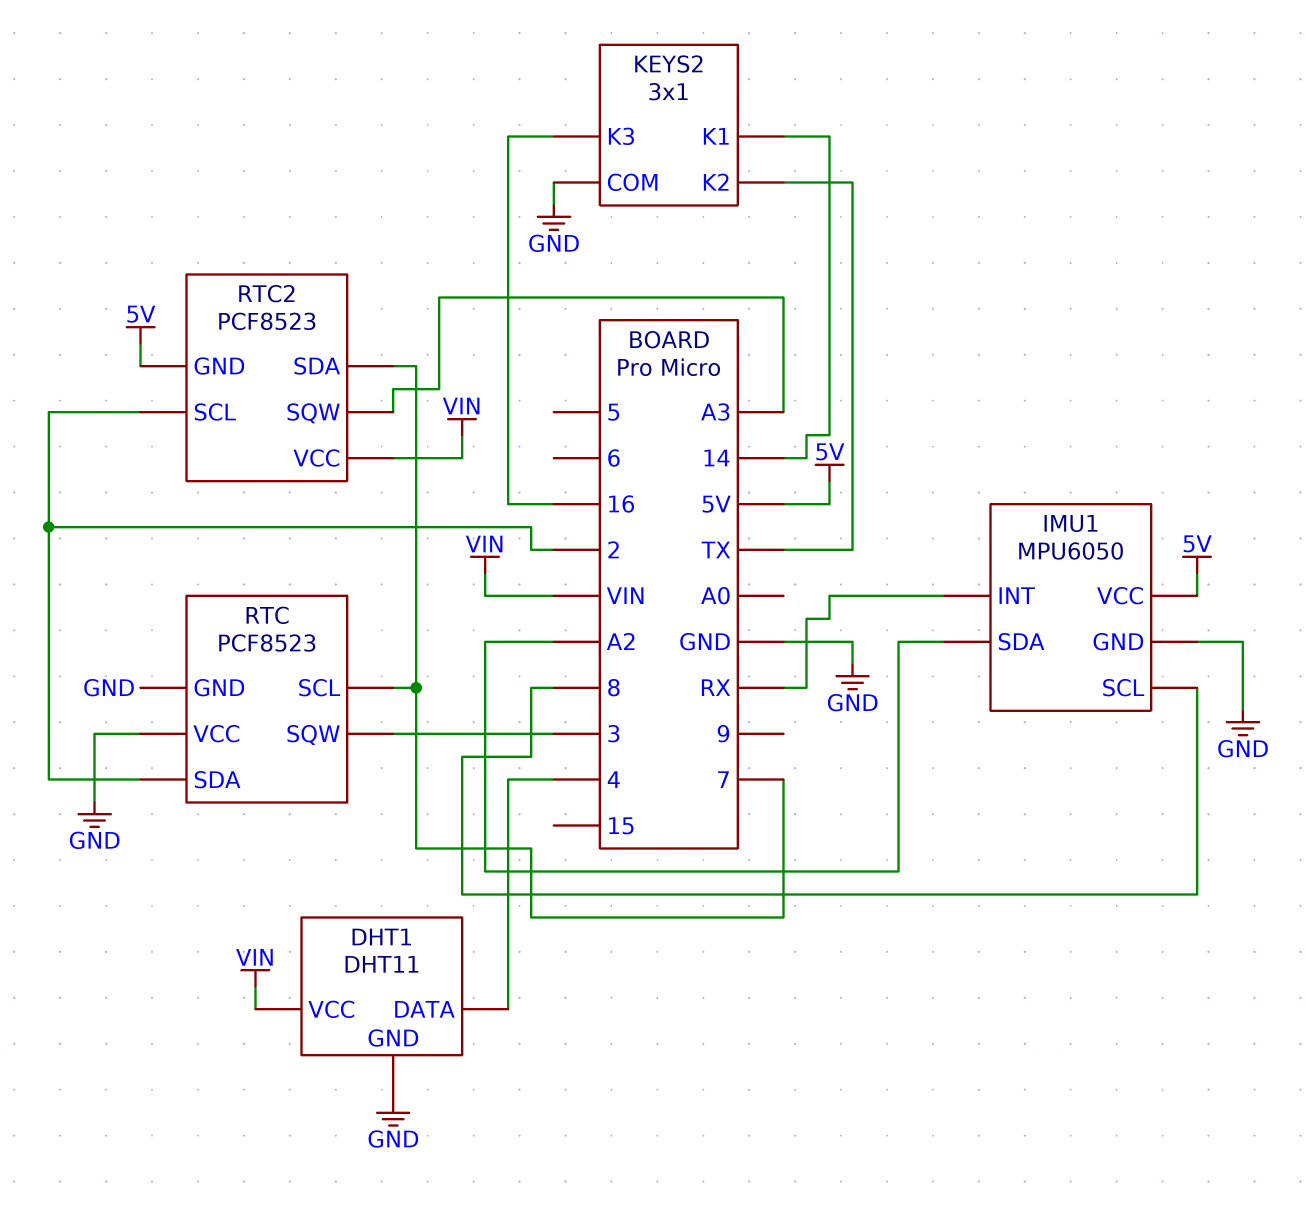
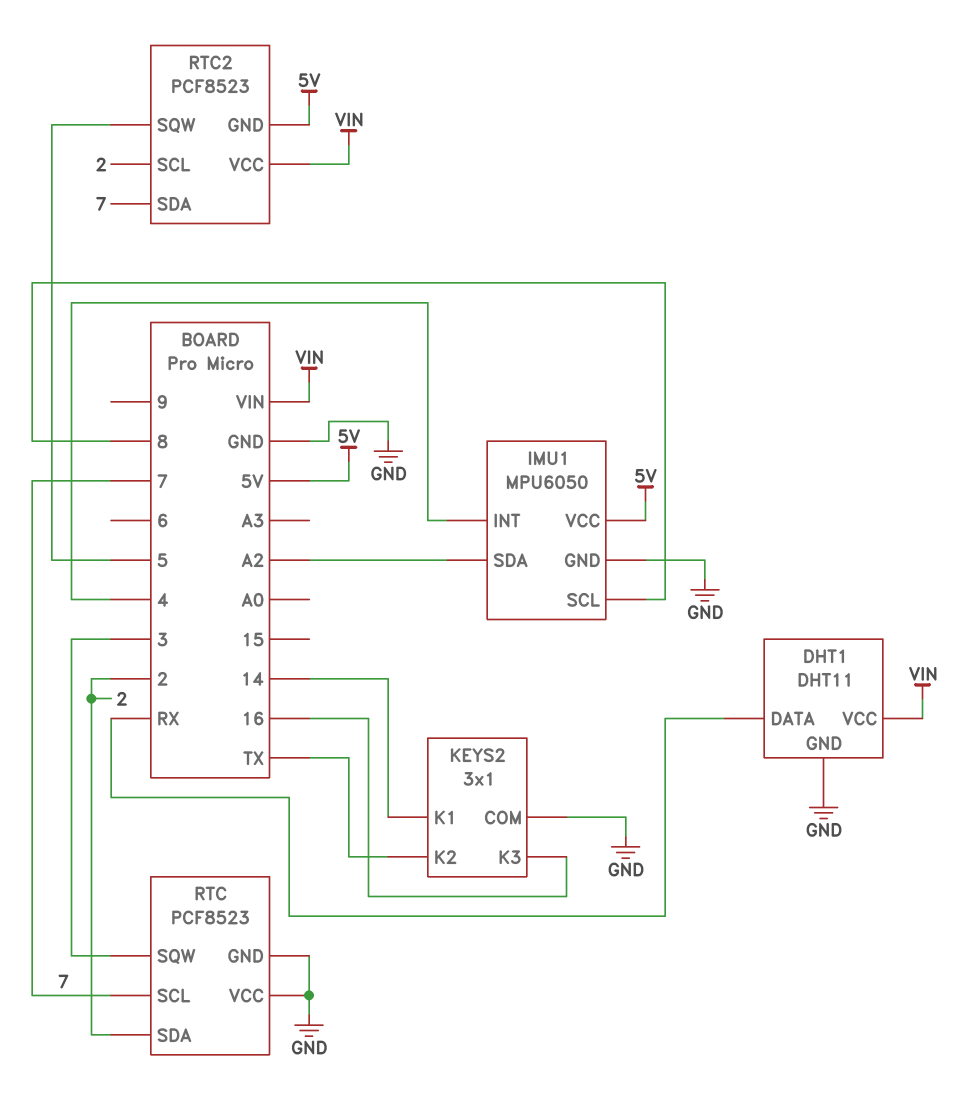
DHT1 pin DATA: 4 -> RX
IMU1 pin INT: RX -> 4
RTC2 pin SQW: A3 -> 5

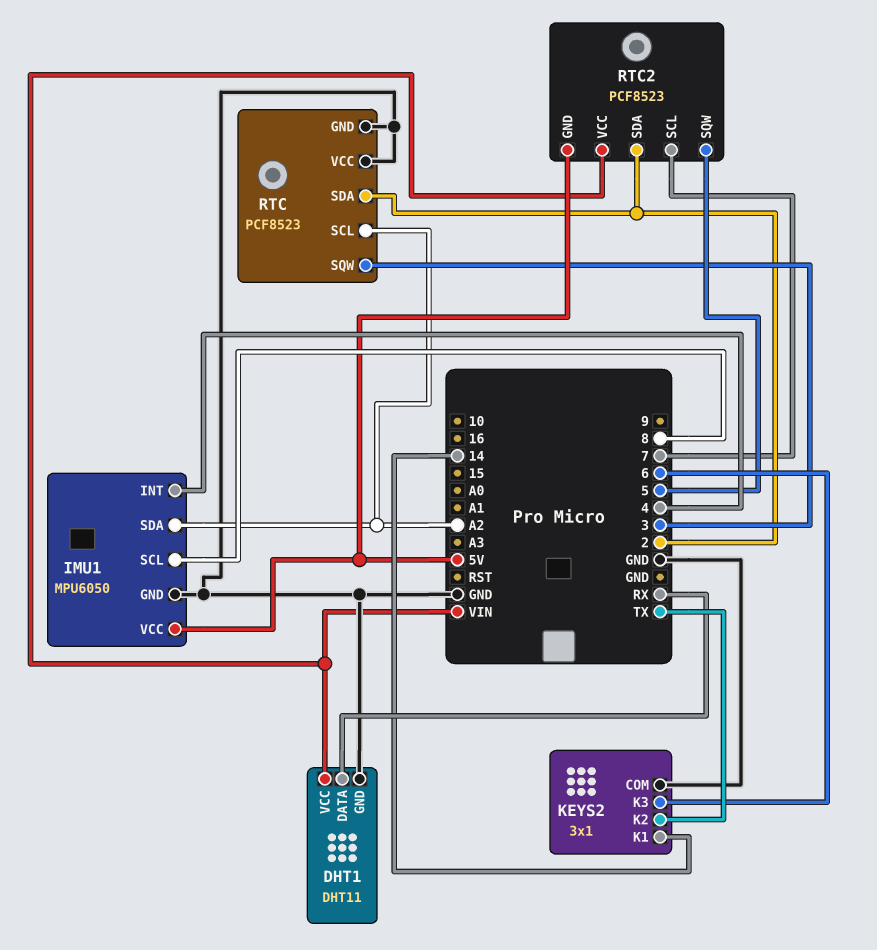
KEYS2 pin K3: 16 -> 6
RTC pin SCL: 7 -> A2
RTC2 pin SCL: 2 -> 7
RTC2 pin SDA: 7 -> 2

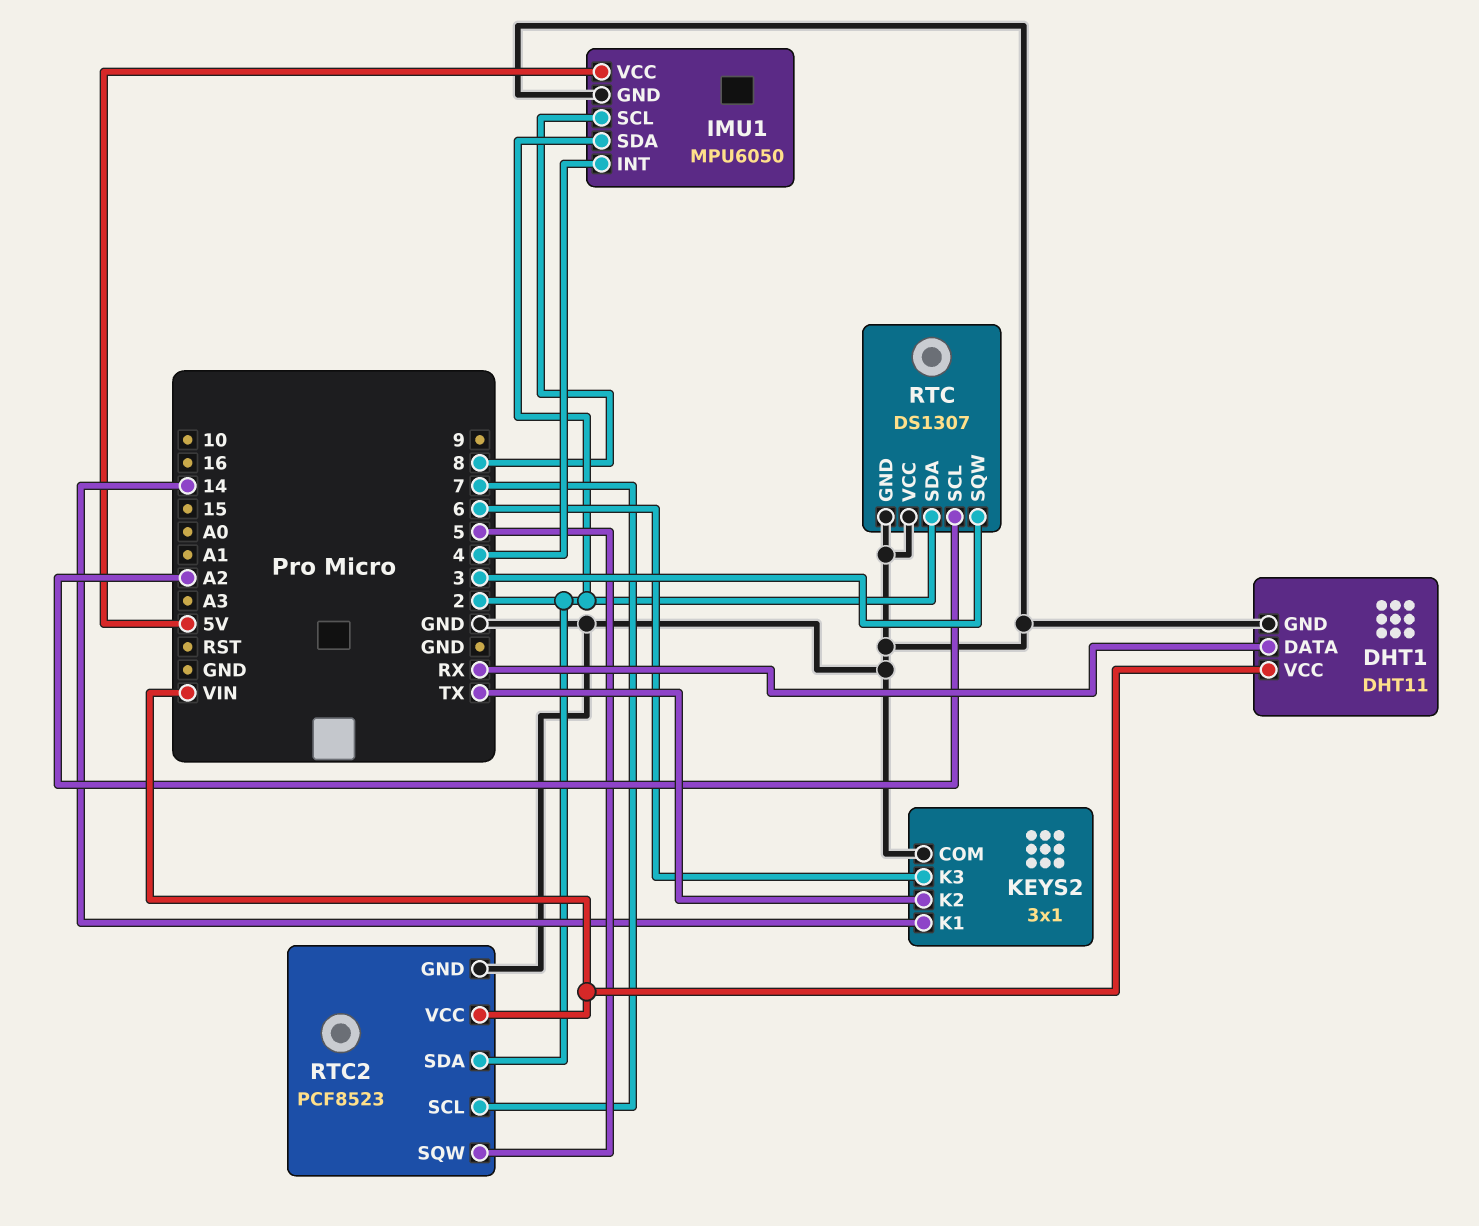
IMU1 pin SDA: A2 -> 2
RTC: PCF8523 -> DS1307
RTC2 pin GND: 5V -> GND

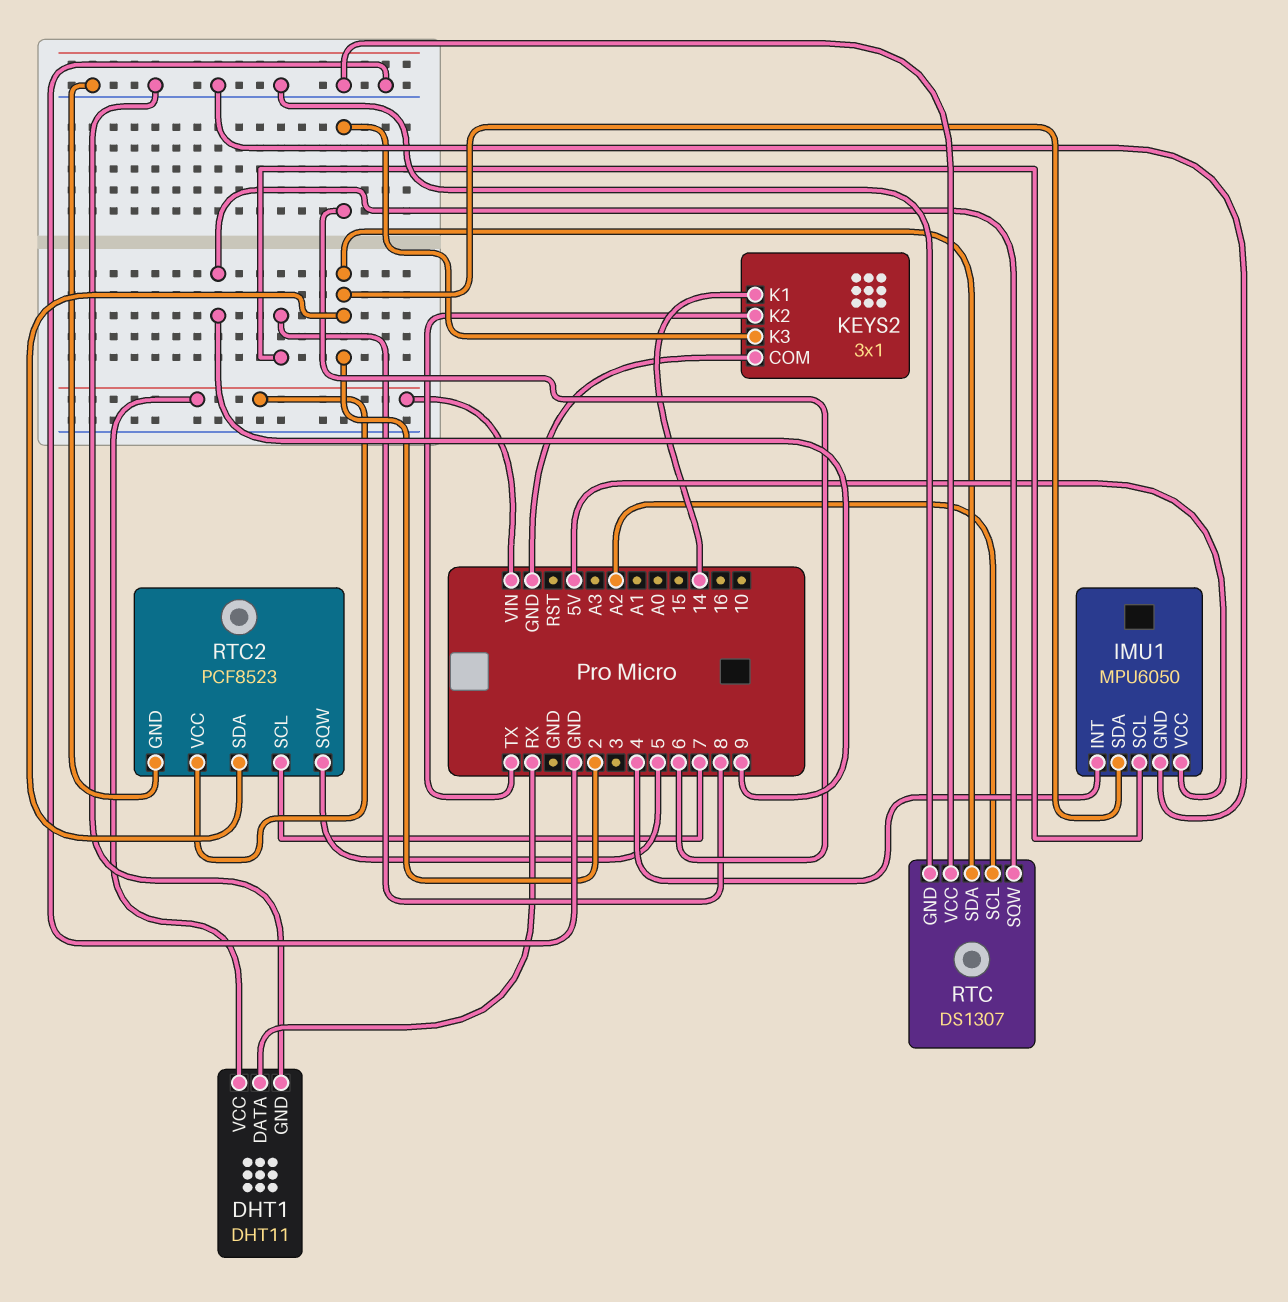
RTC pin SQW: 3 -> 9

